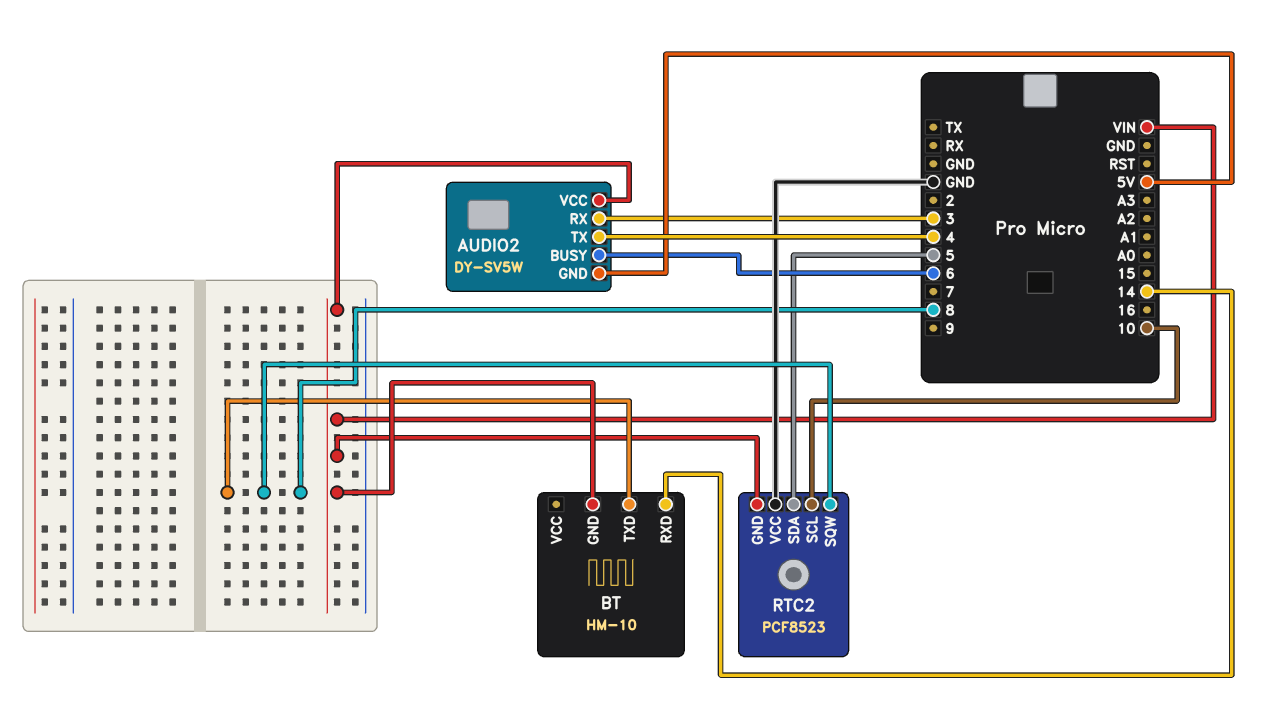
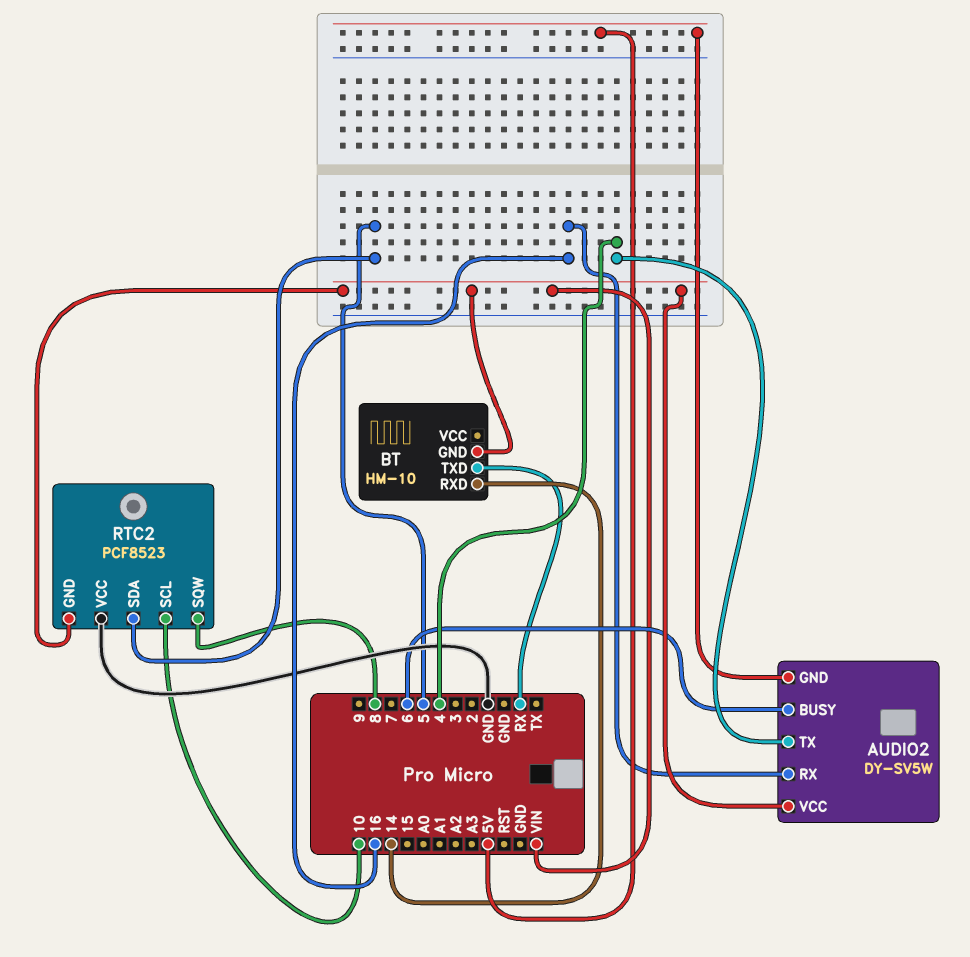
AUDIO2 pin RX: 3 -> 16
BT pin TXD: 8 -> RX

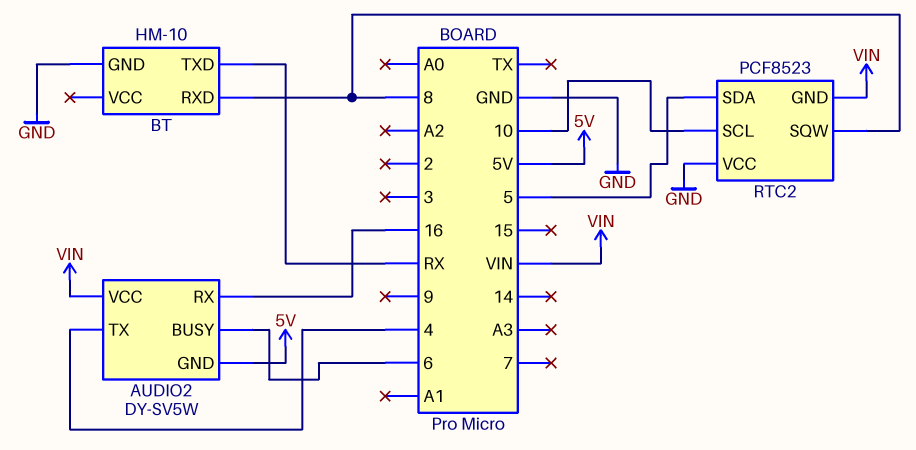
BT pin GND: VIN -> GND
BT pin RXD: 14 -> 8

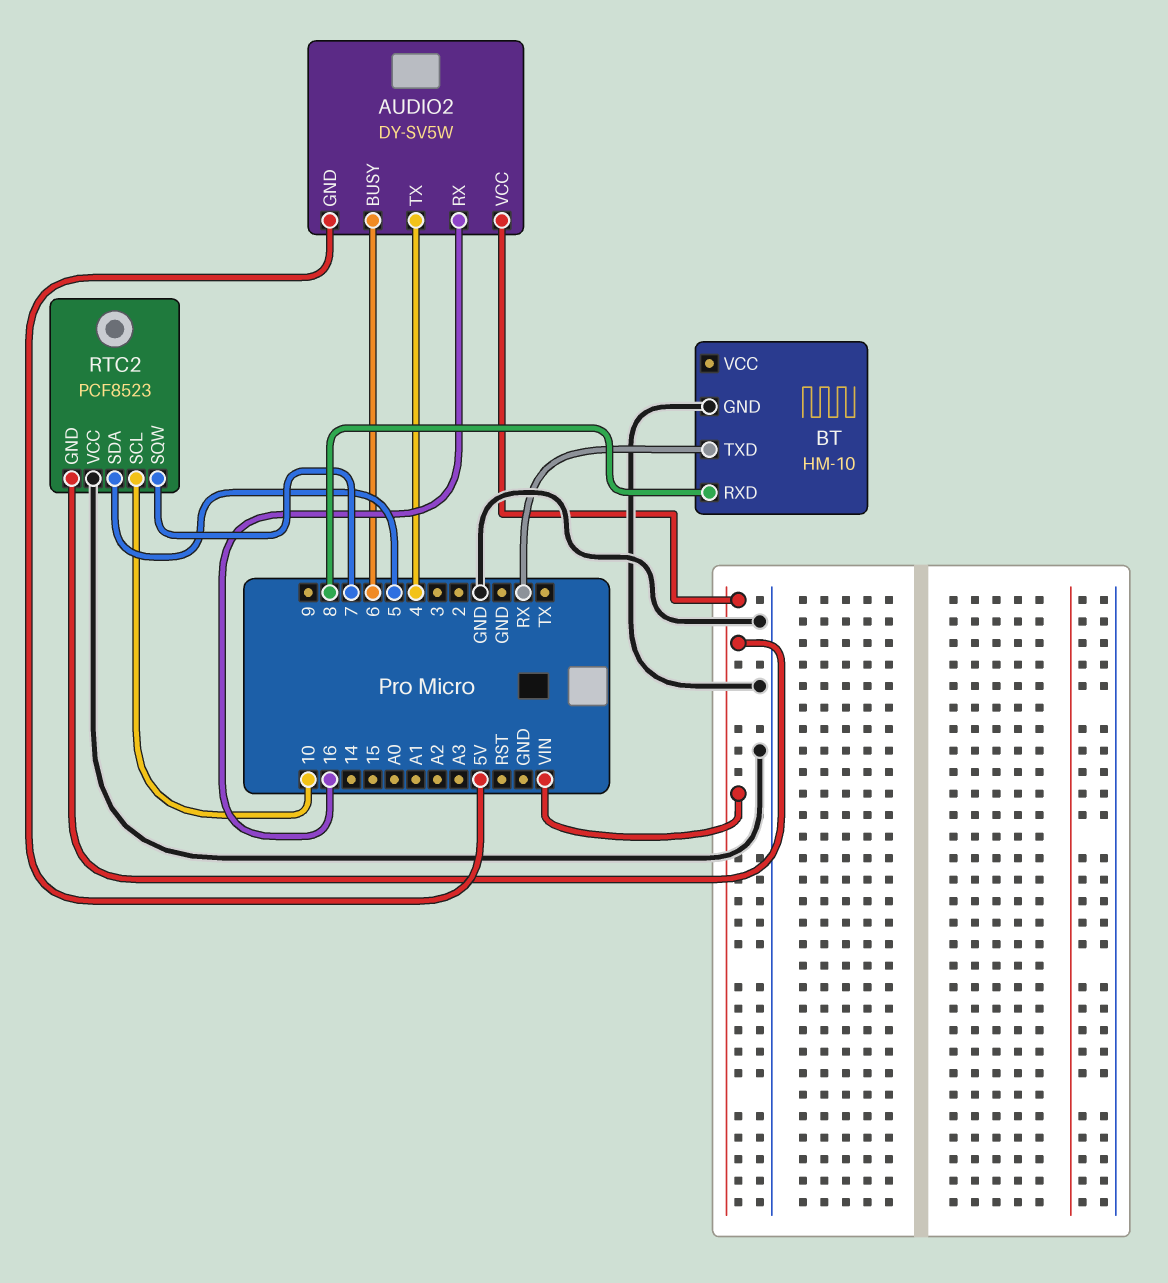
RTC2 pin SQW: 8 -> 7

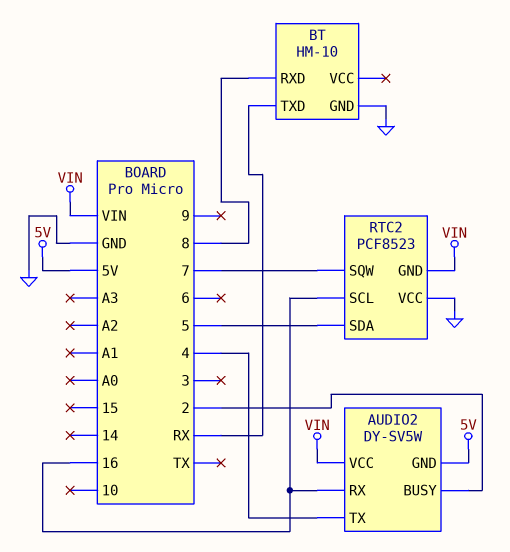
AUDIO2 pin BUSY: 6 -> 2
RTC2 pin SCL: 10 -> 16

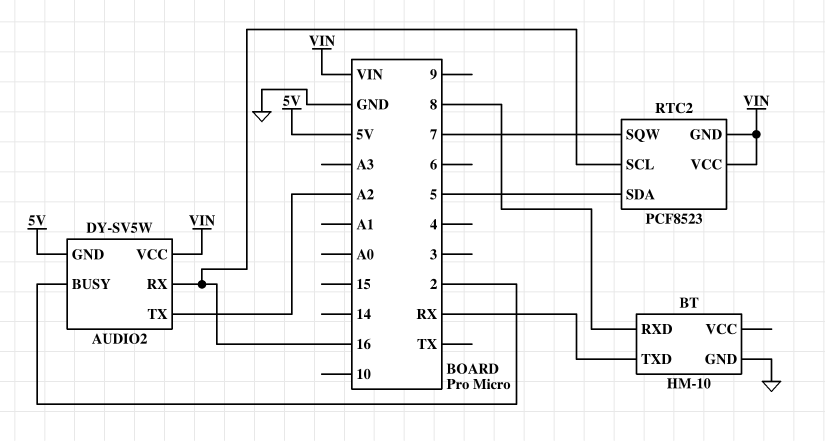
AUDIO2 pin TX: 4 -> A2
RTC2 pin VCC: GND -> VIN

